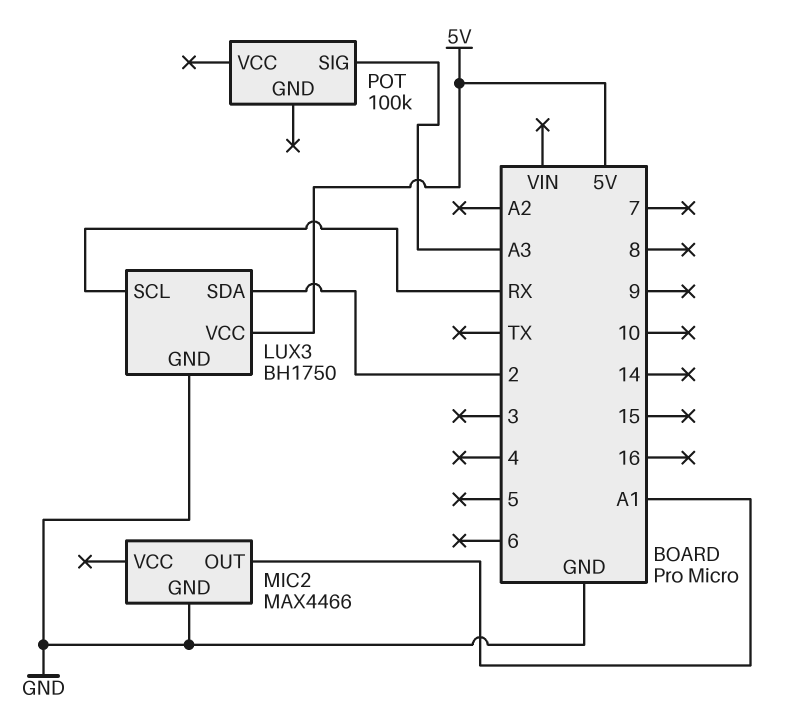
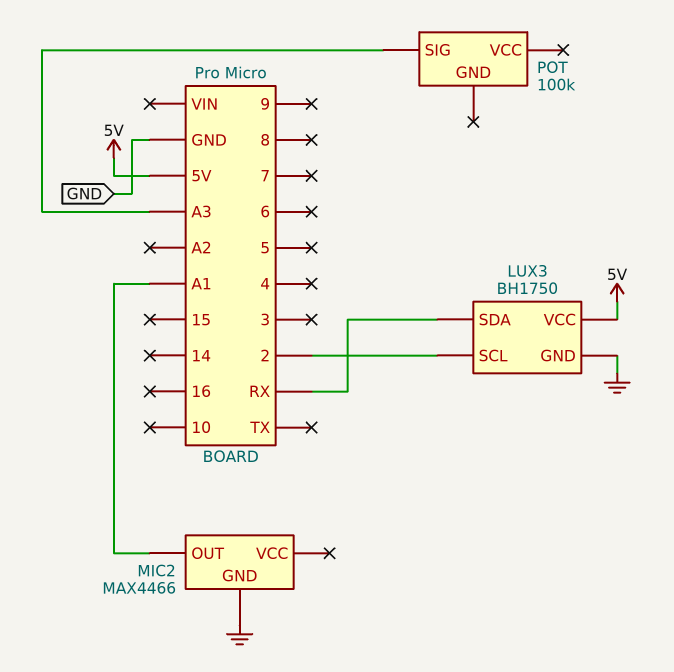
LUX3 pin SCL: RX -> 2
LUX3 pin SDA: 2 -> RX

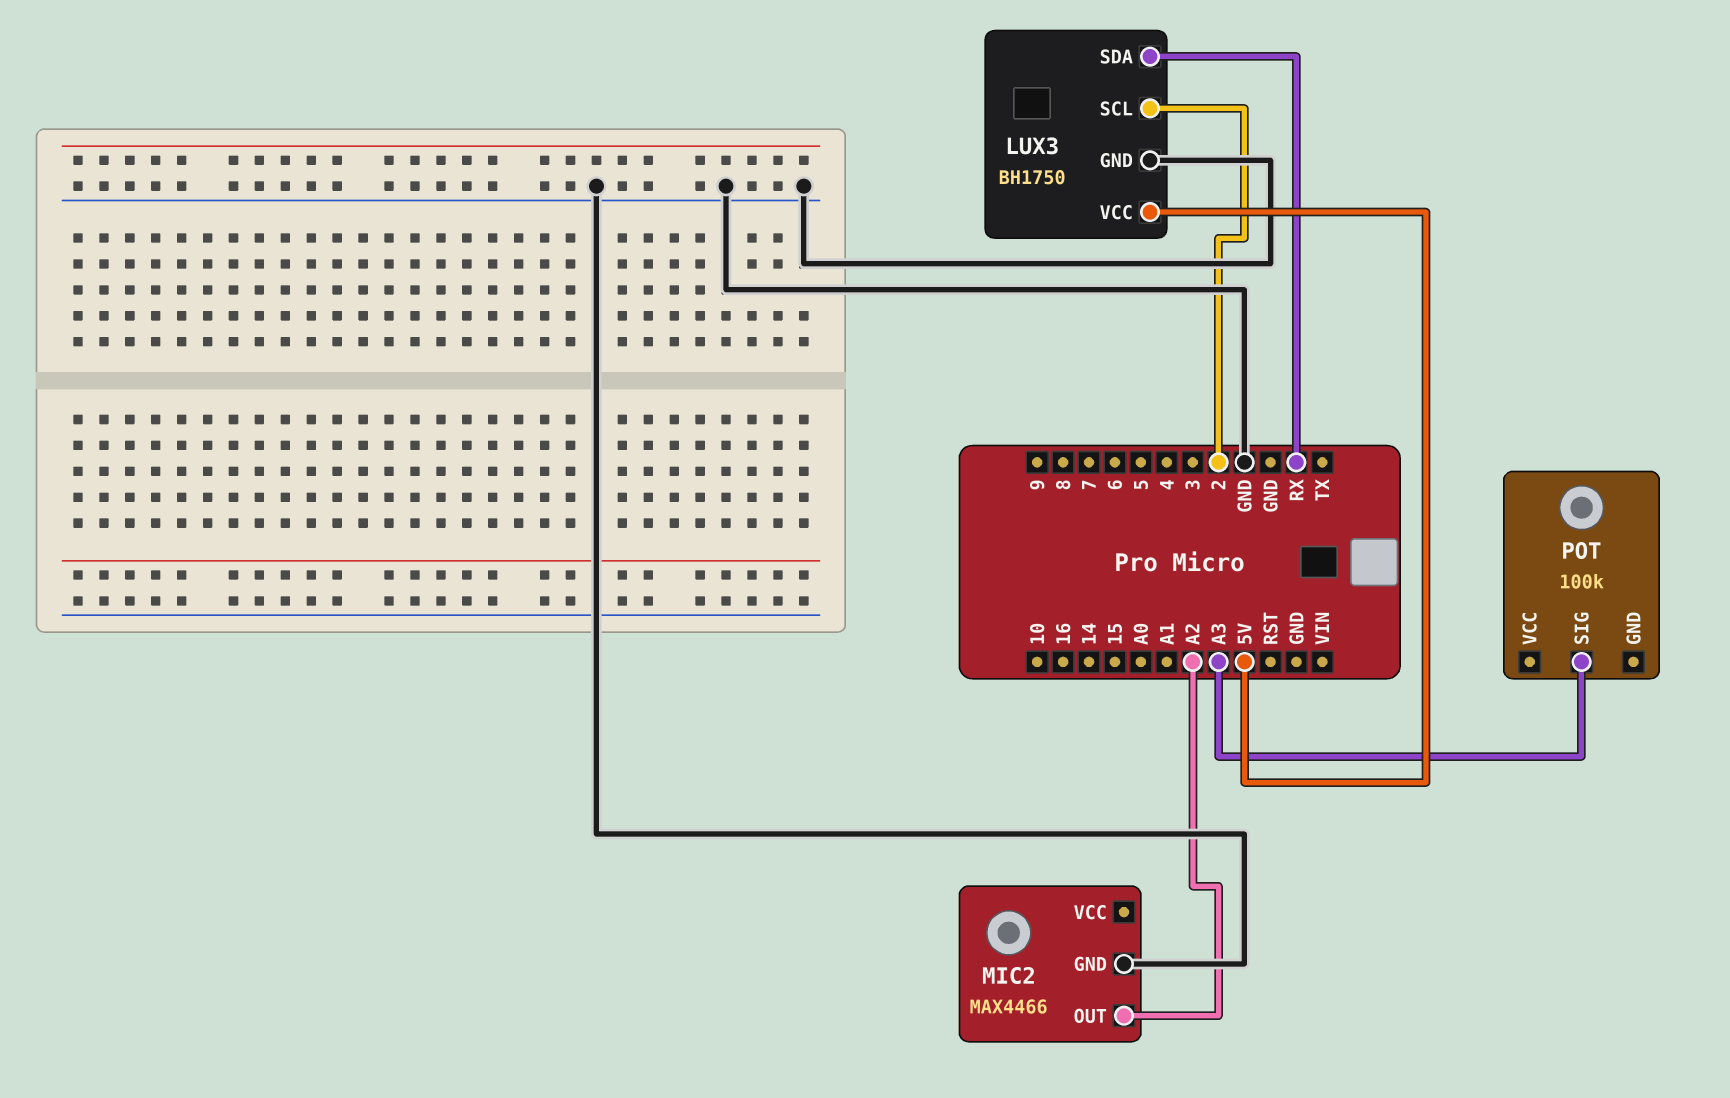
MIC2 pin OUT: A1 -> A2

